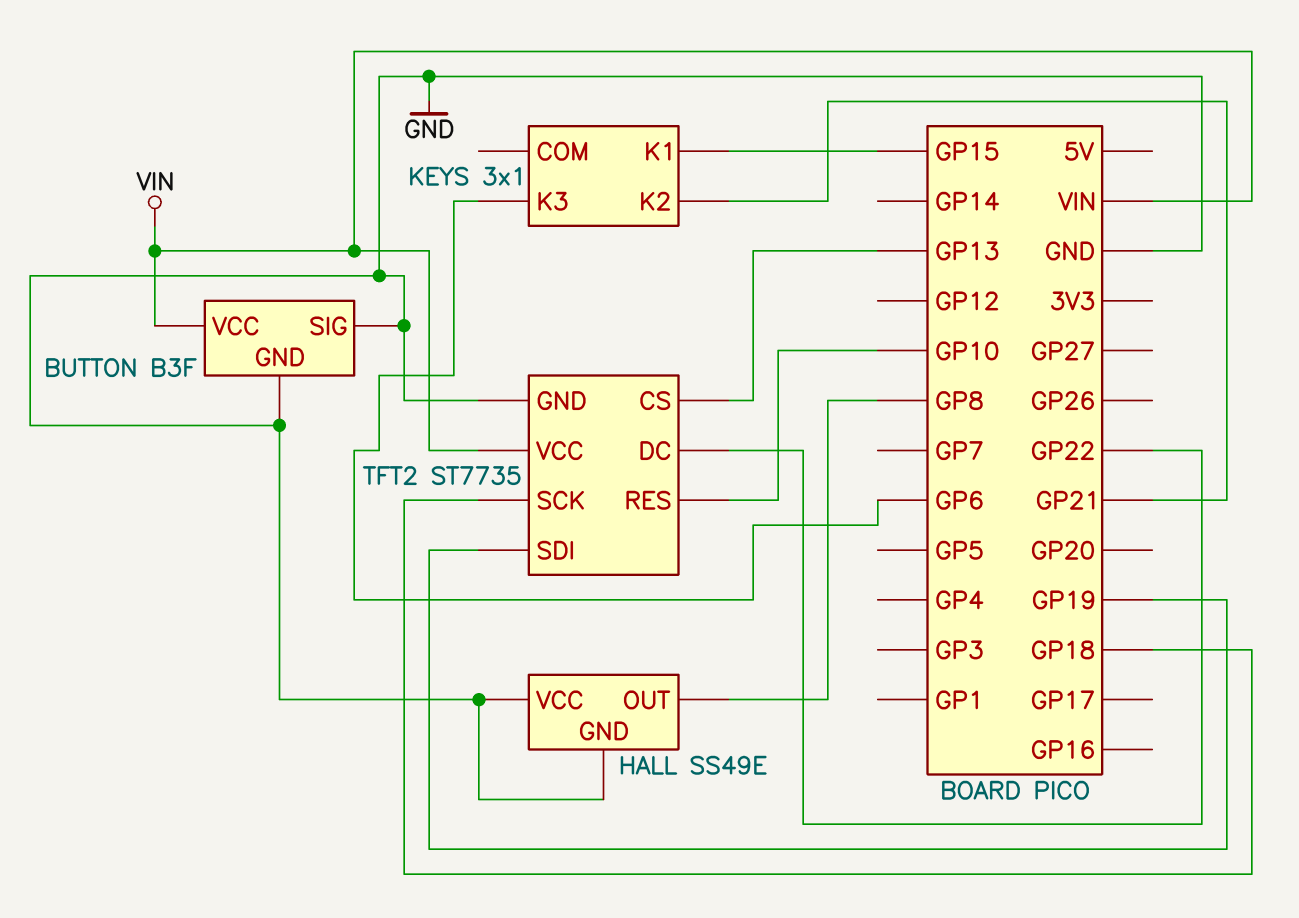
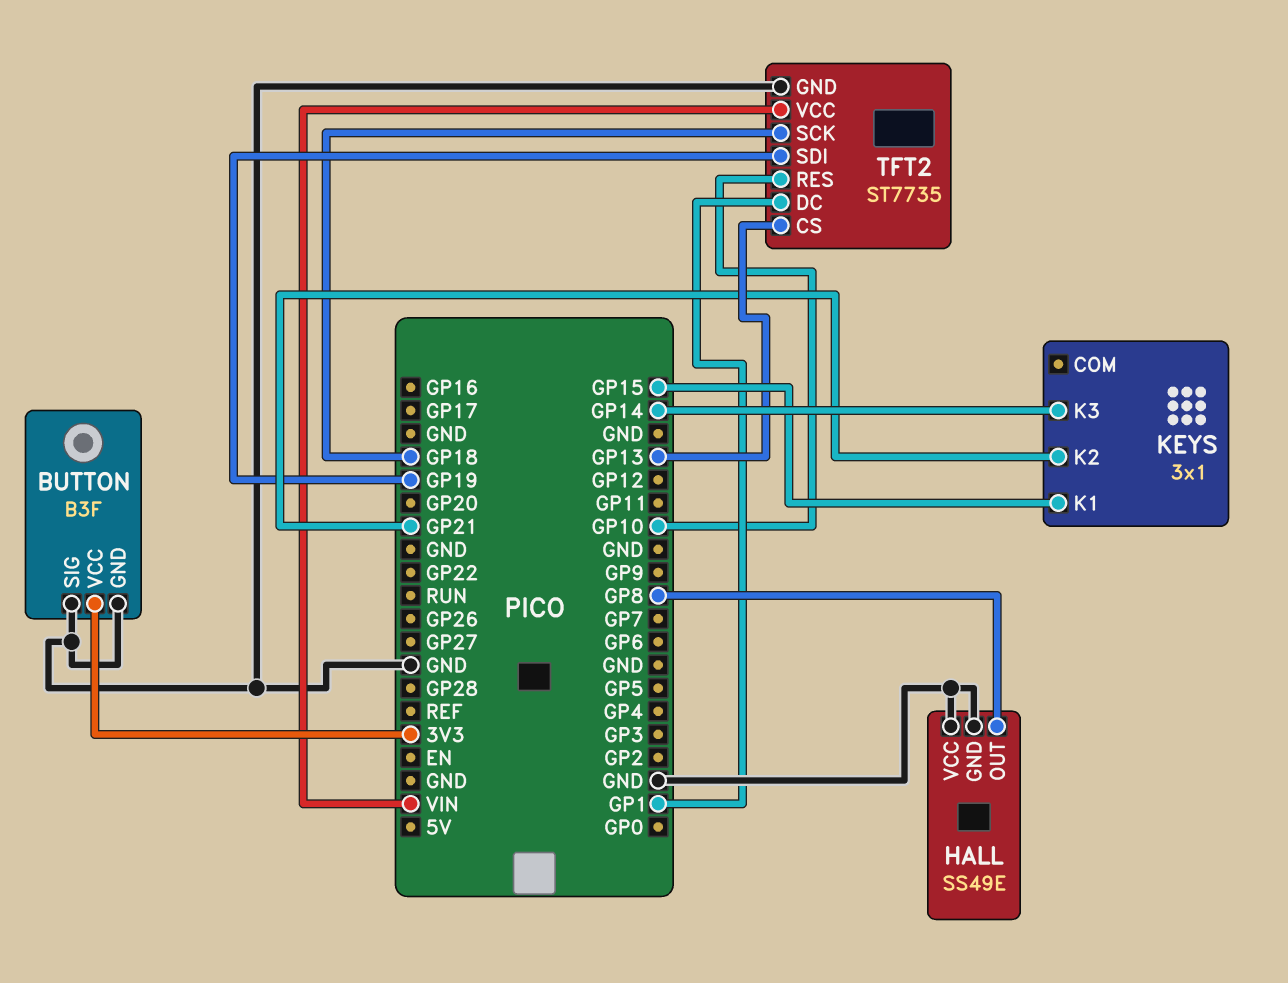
BUTTON pin VCC: VIN -> 3V3
KEYS pin K3: GP6 -> GP14
TFT2 pin DC: GP22 -> GP1

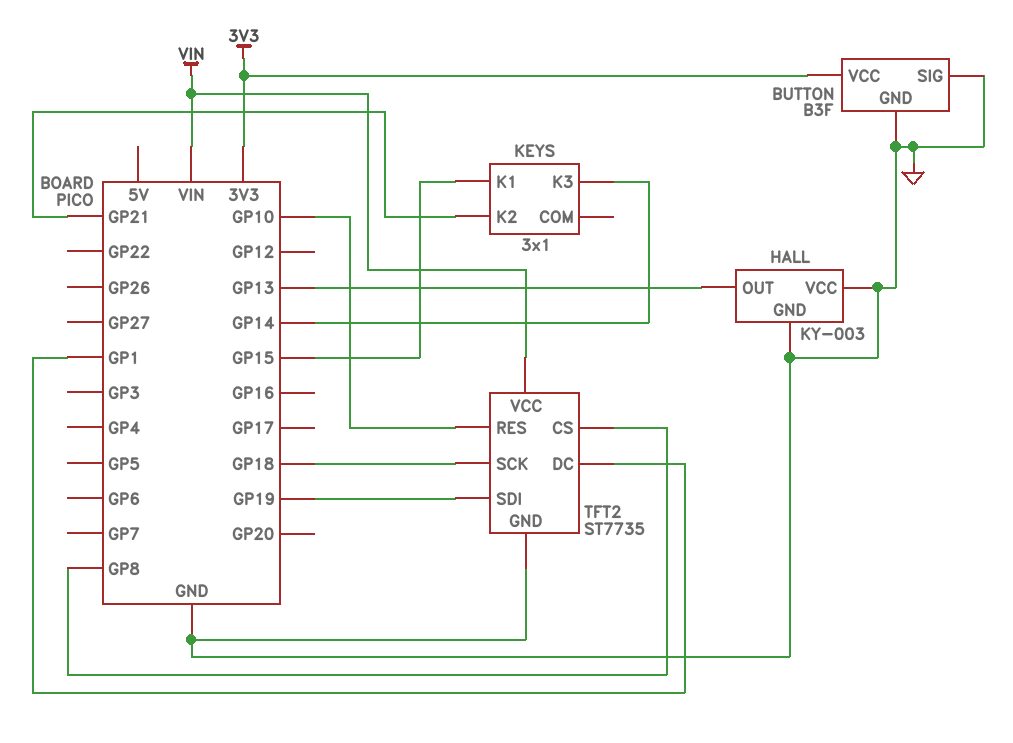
HALL: SS49E -> KY-003
HALL pin OUT: GP8 -> GP13
TFT2 pin CS: GP13 -> GP8

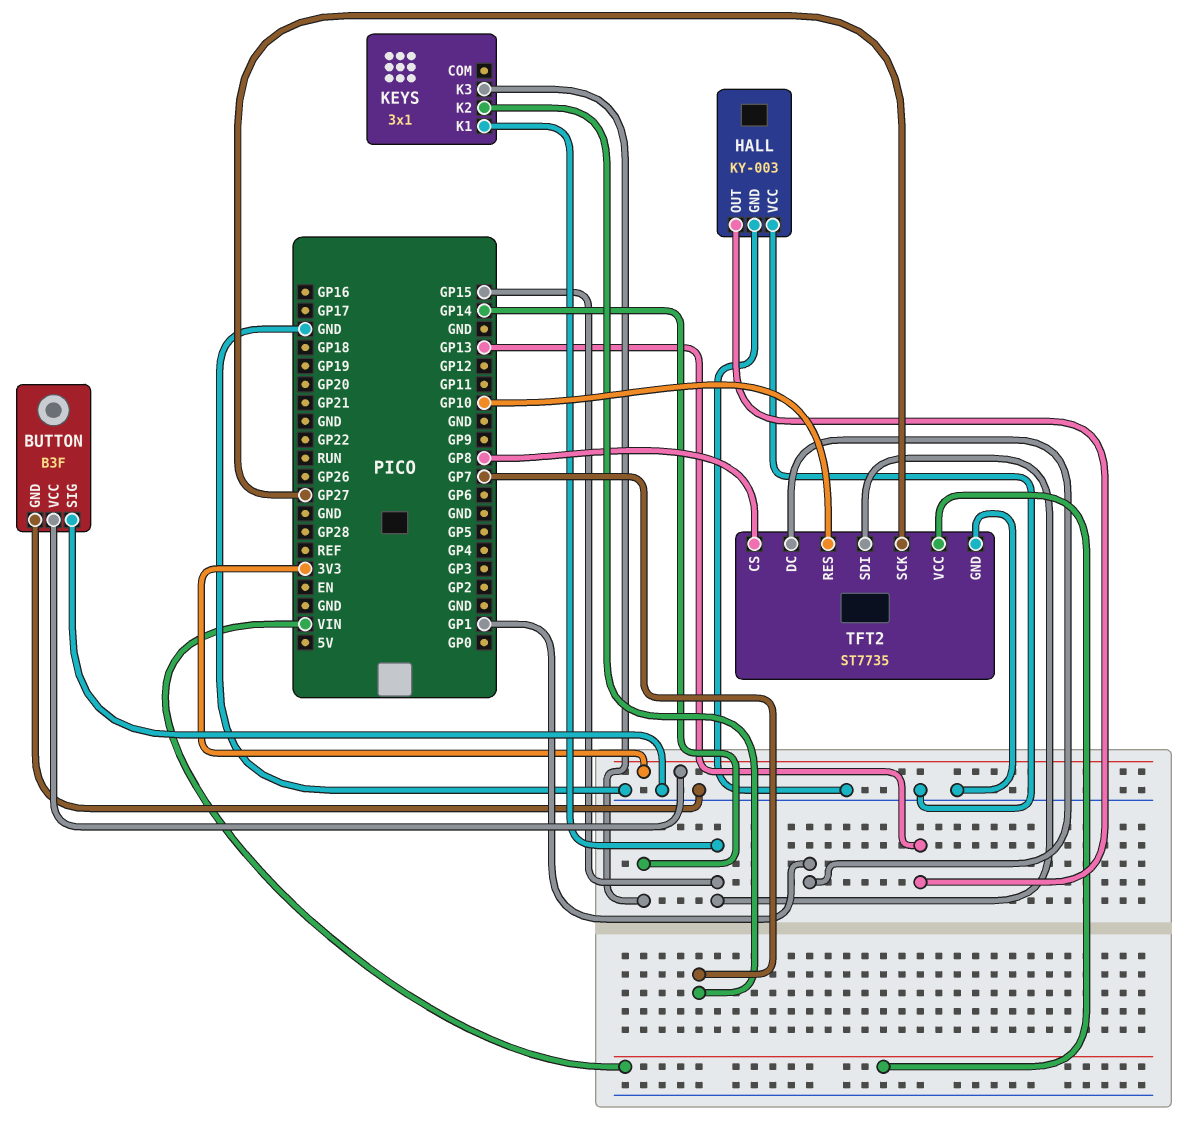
KEYS pin K2: GP21 -> GP7
TFT2 pin SCK: GP18 -> GP27
TFT2 pin SDI: GP19 -> GP15

